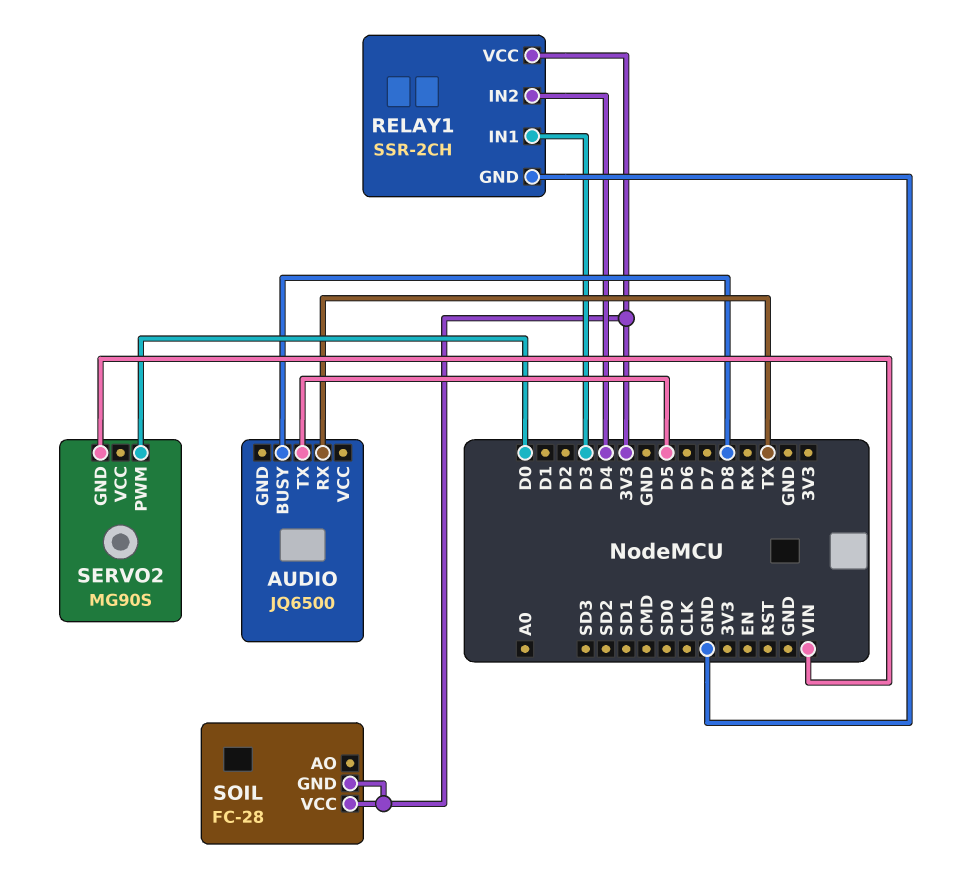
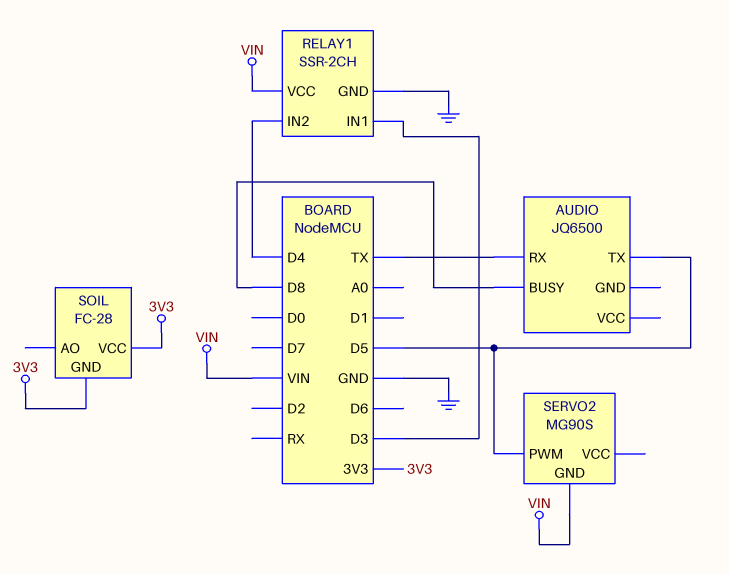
RELAY1 pin VCC: 3V3 -> VIN
SERVO2 pin PWM: D0 -> D5

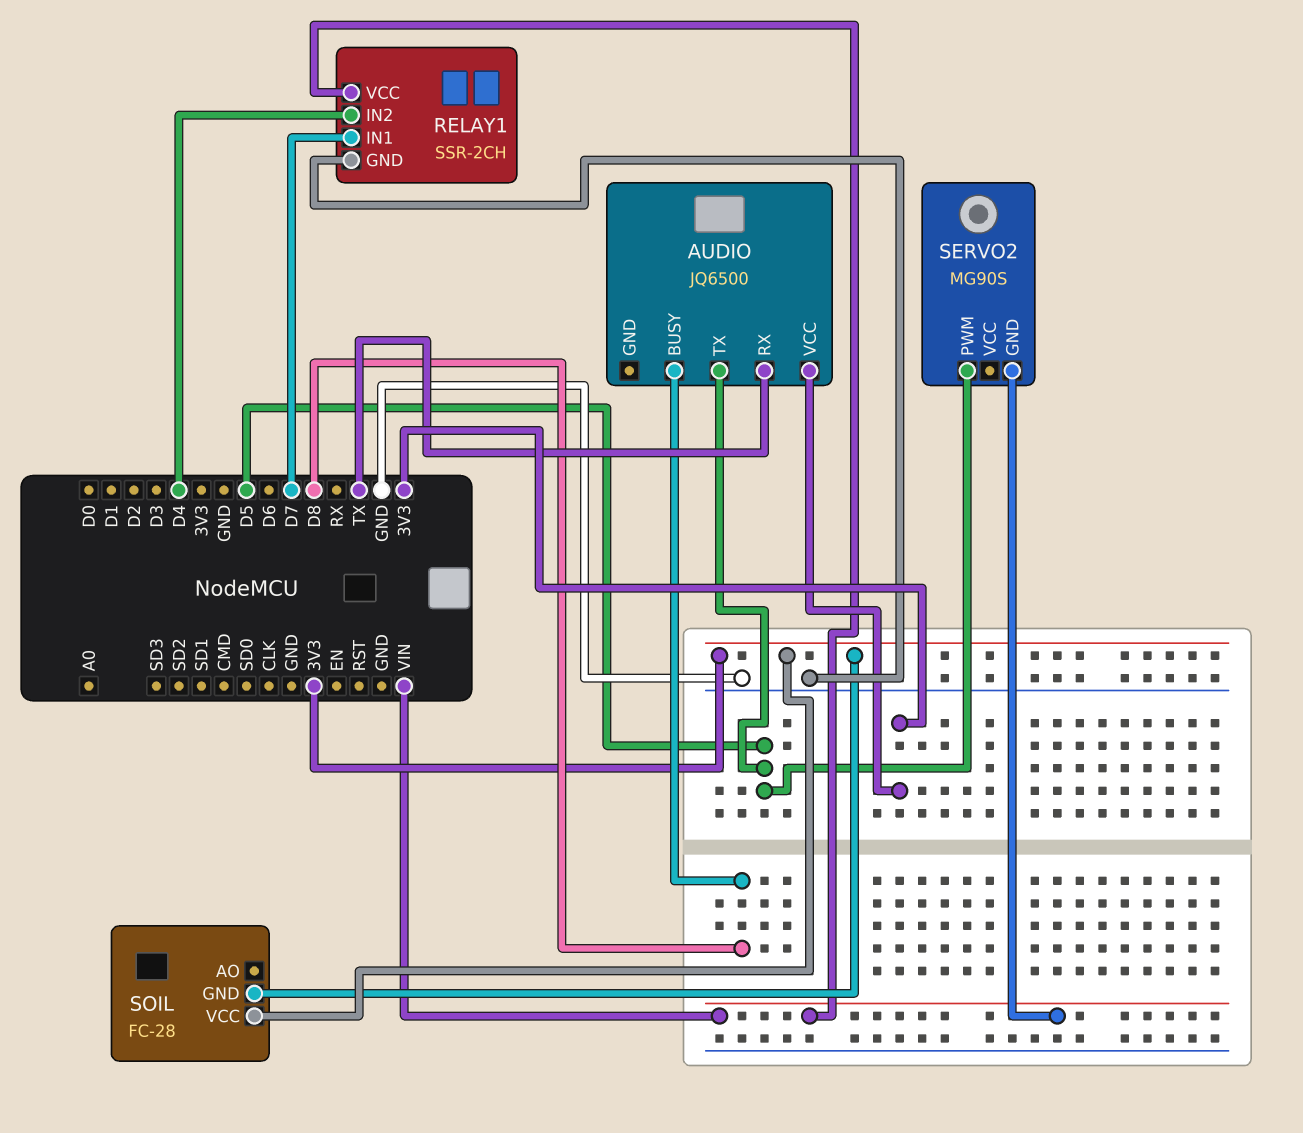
AUDIO pin VCC: none -> 3V3
RELAY1 pin IN1: D3 -> D7

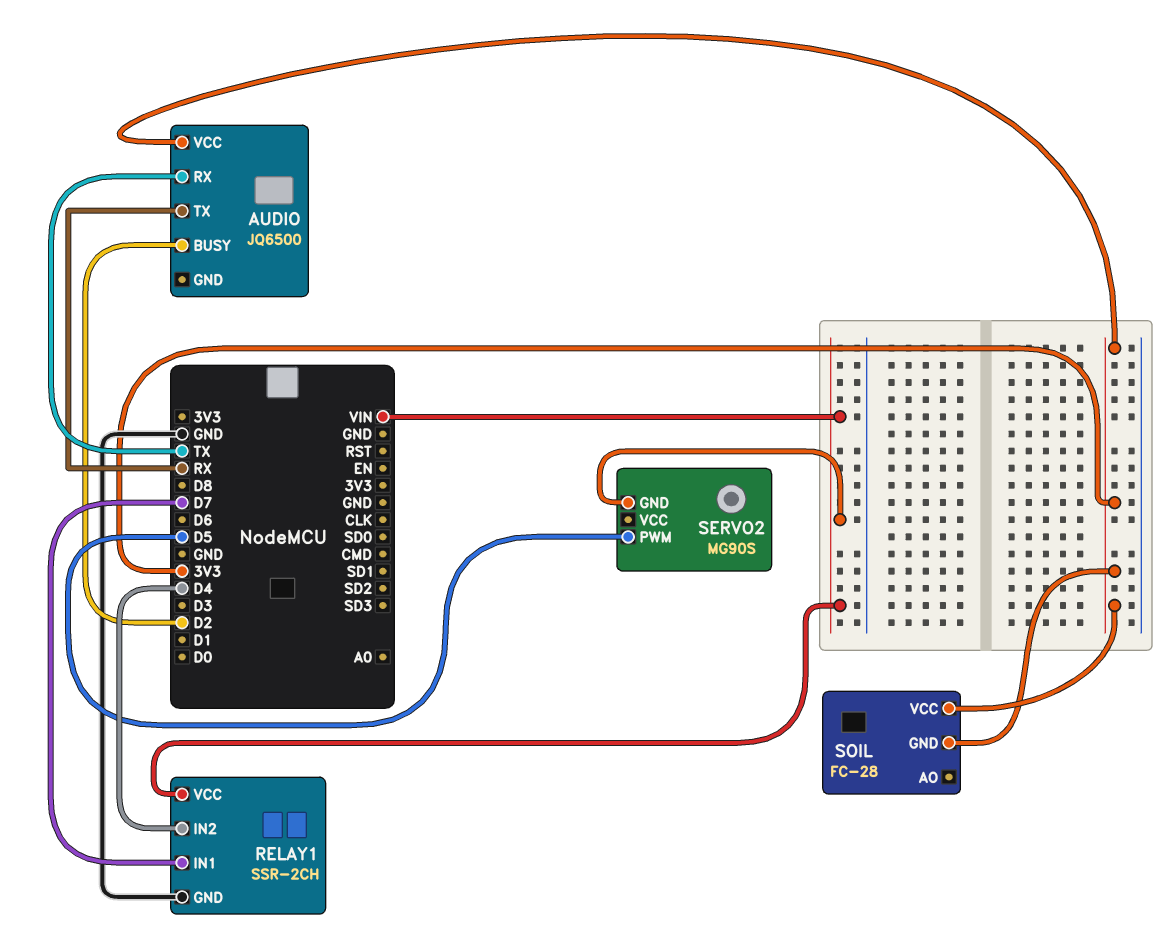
AUDIO pin BUSY: D8 -> D2
AUDIO pin TX: D5 -> RX

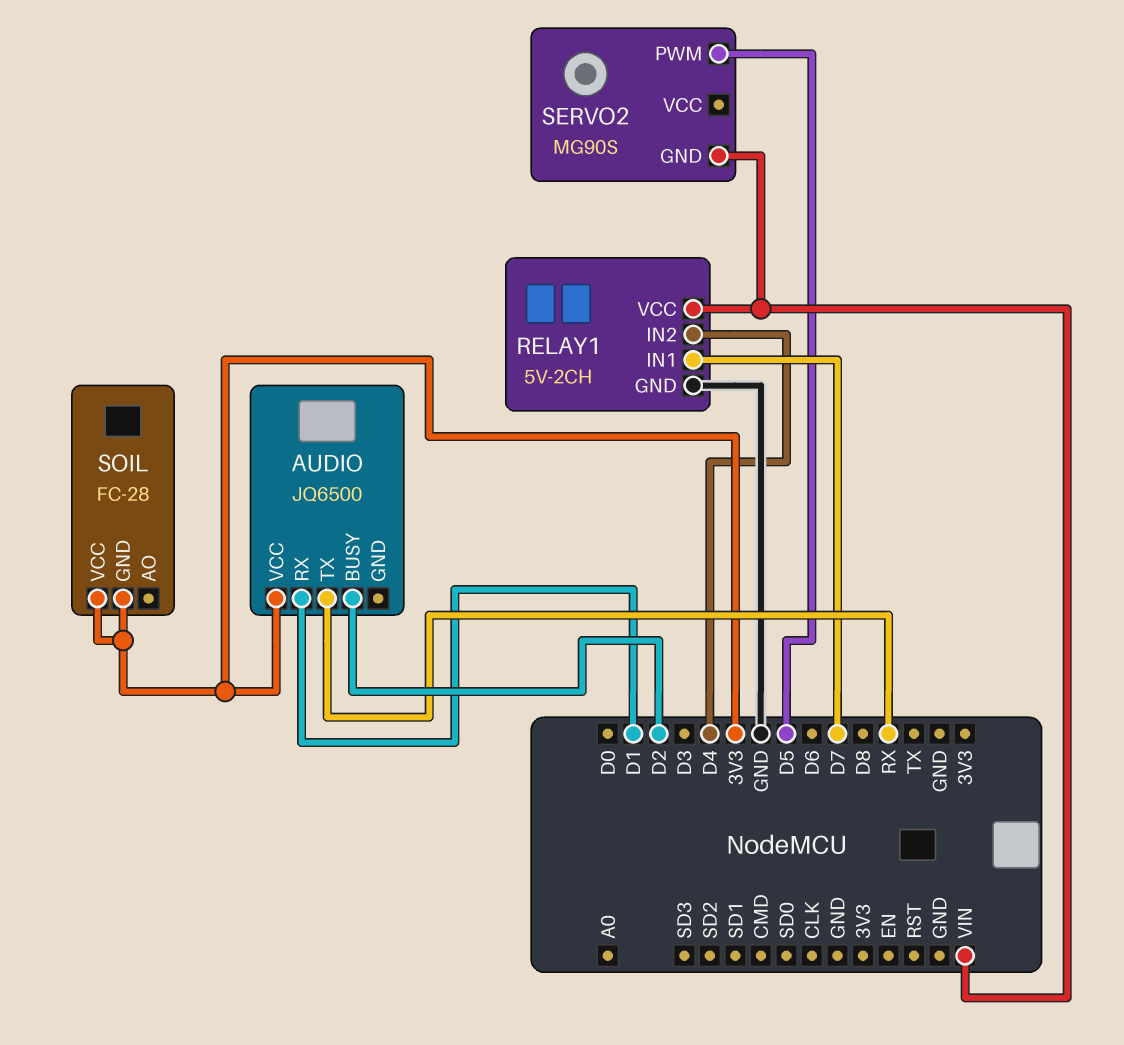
AUDIO pin RX: TX -> D1
RELAY1: SSR-2CH -> 5V-2CH

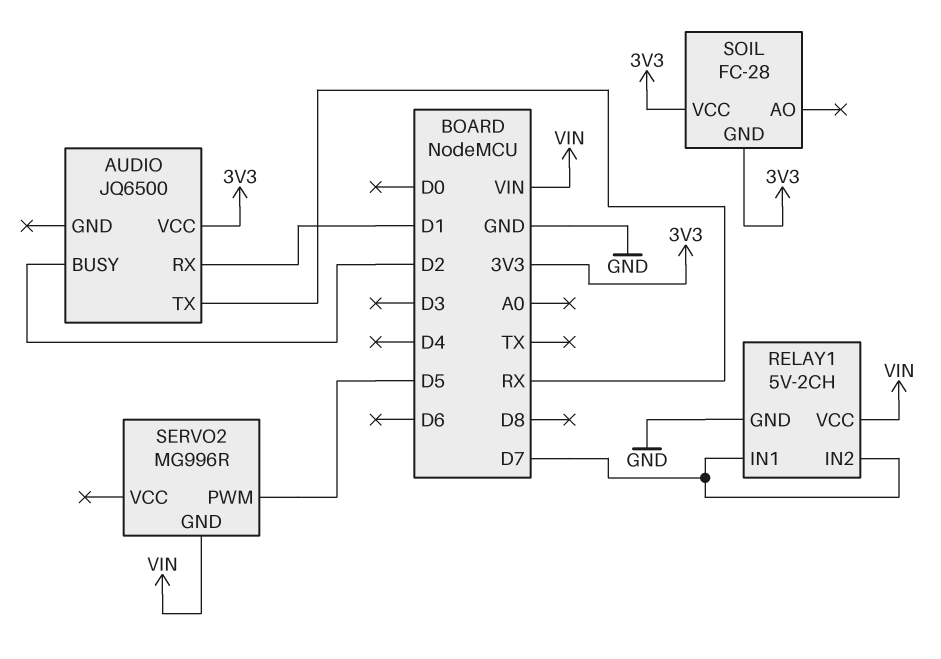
RELAY1 pin IN2: D4 -> D7
SERVO2: MG90S -> MG996R

